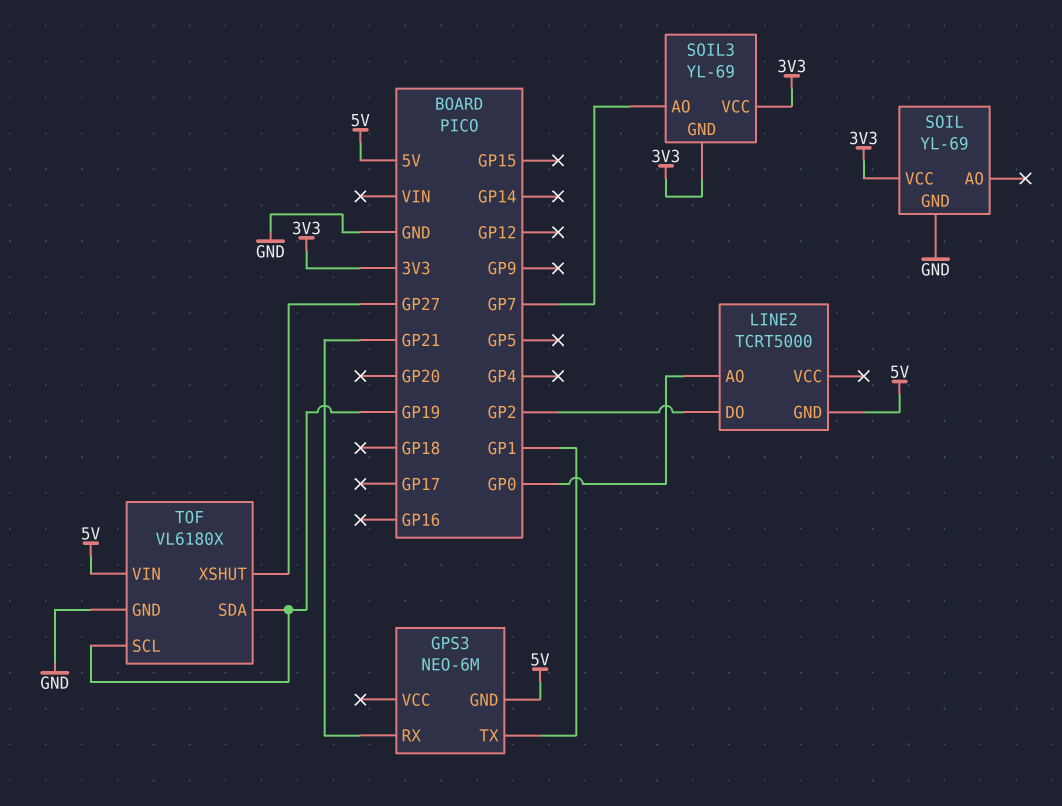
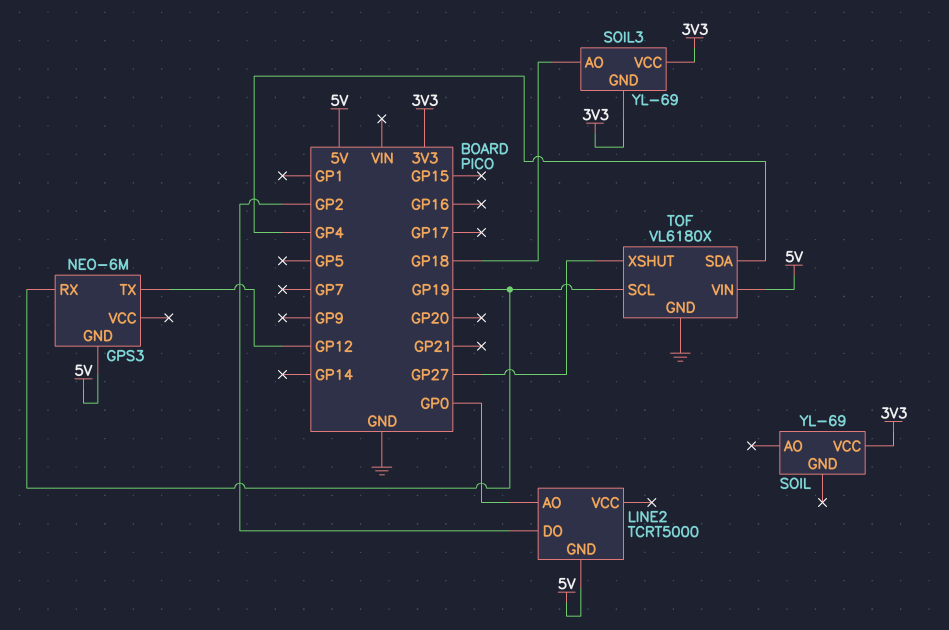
GPS3 pin RX: GP21 -> GP19
GPS3 pin TX: GP1 -> GP12
SOIL pin GND: GND -> none
SOIL3 pin AO: GP7 -> GP18
TOF pin SDA: GP19 -> GP4

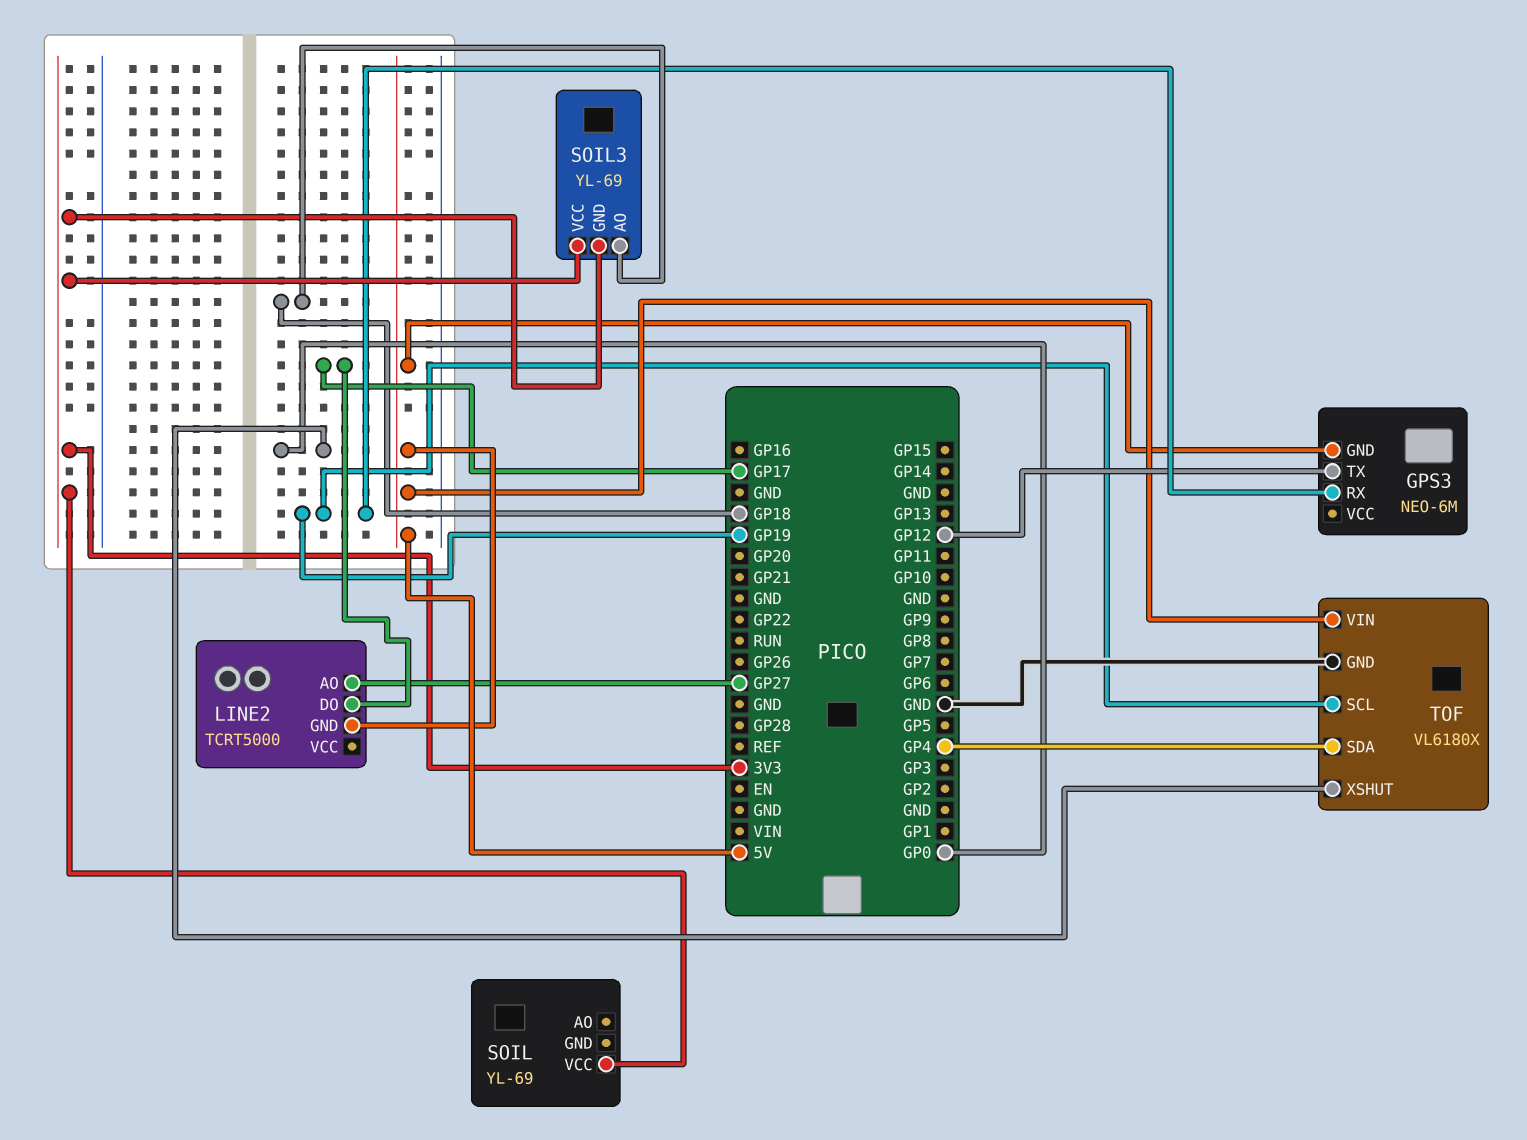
LINE2 pin AO: GP0 -> GP27
LINE2 pin DO: GP2 -> GP17
TOF pin XSHUT: GP27 -> GP0

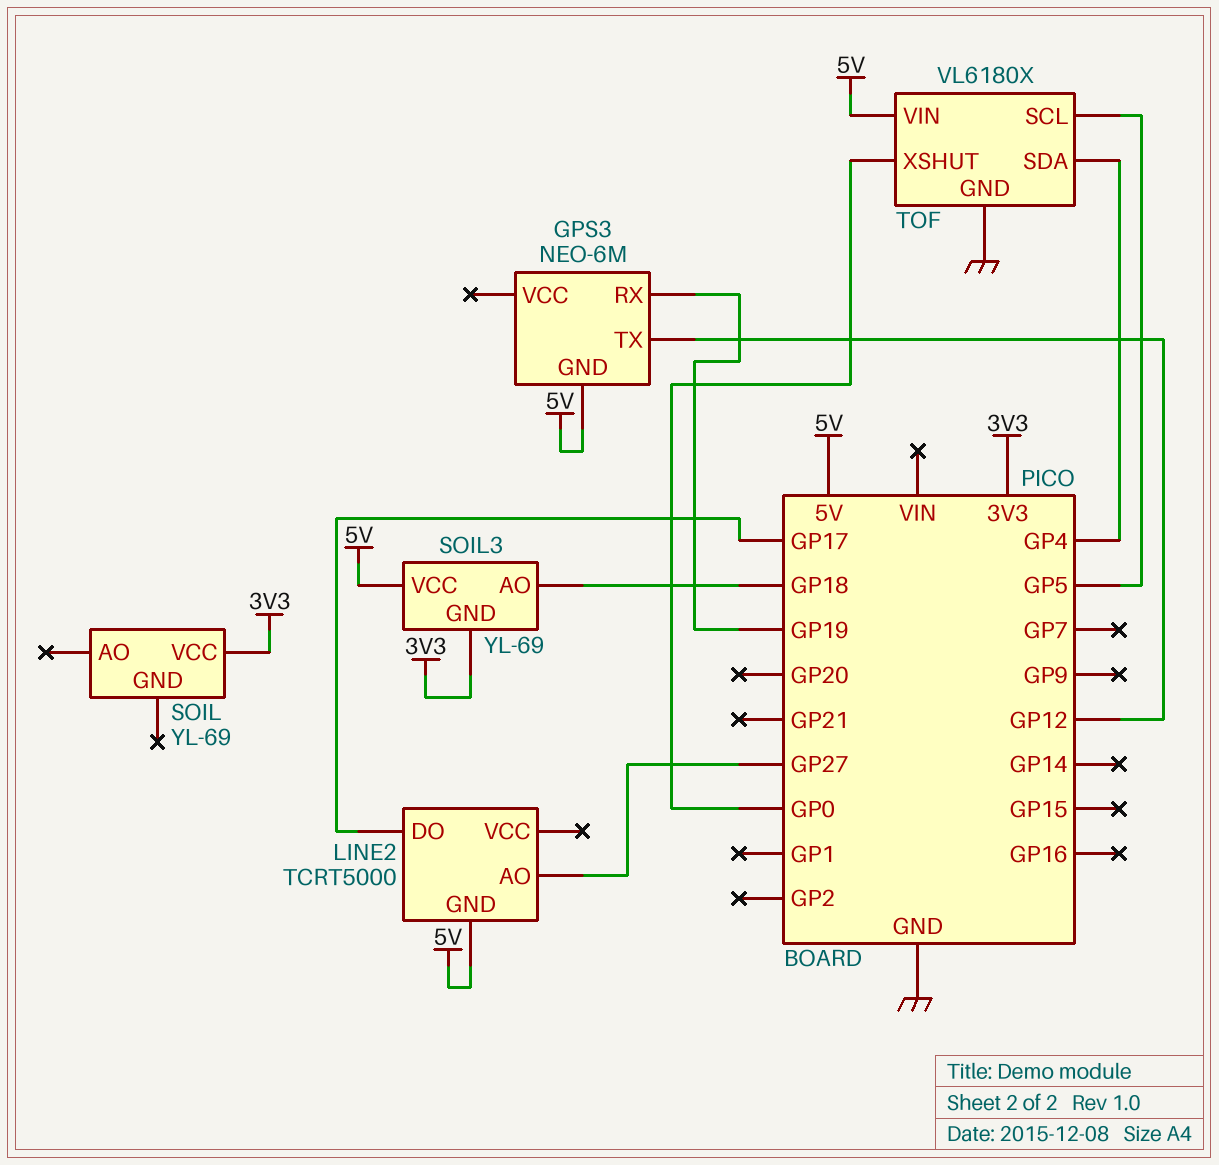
SOIL3 pin VCC: 3V3 -> 5V
TOF pin SCL: GP19 -> GP5

